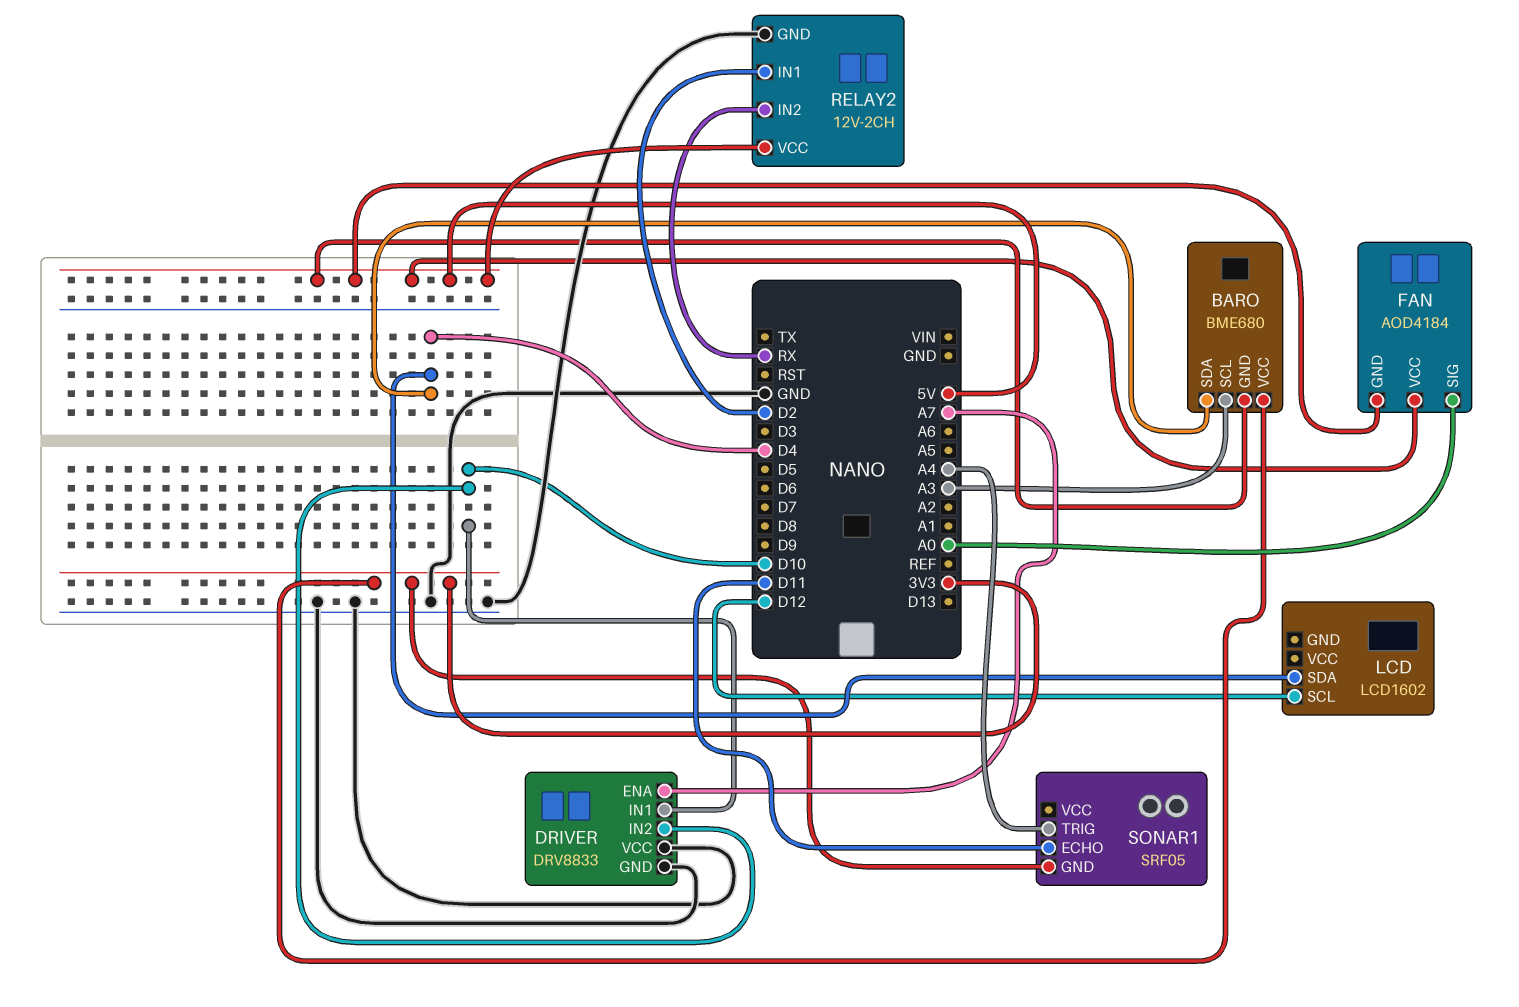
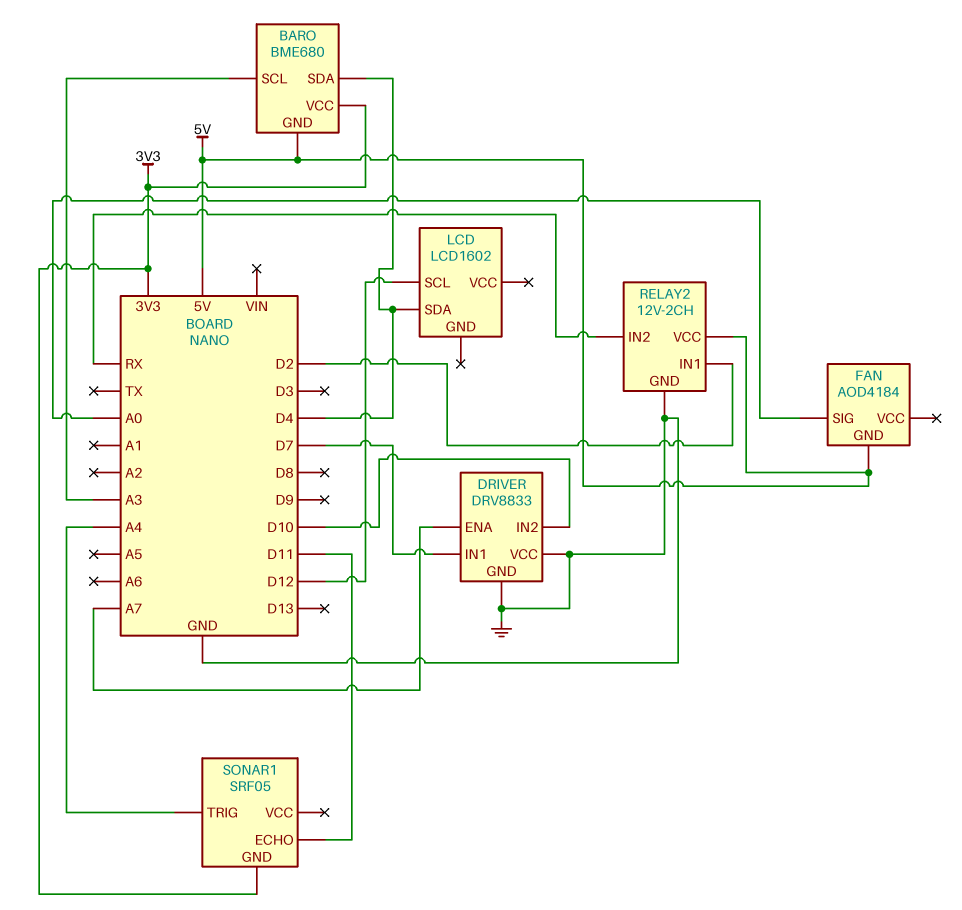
DRIVER pin IN1: D10 -> D7
FAN pin VCC: 5V -> none

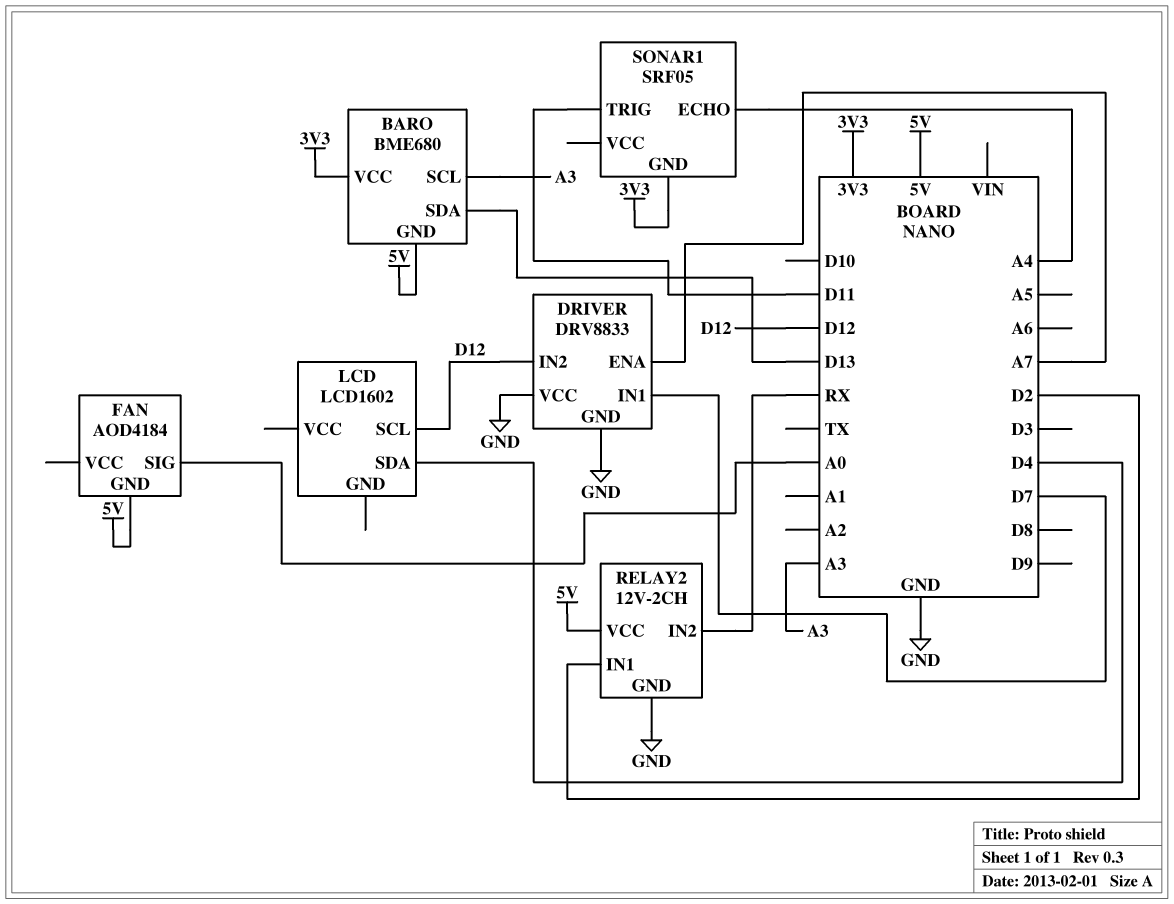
BARO pin SDA: D4 -> D13
DRIVER pin IN2: D10 -> D12
SONAR1 pin ECHO: D11 -> A4
SONAR1 pin TRIG: A4 -> D11

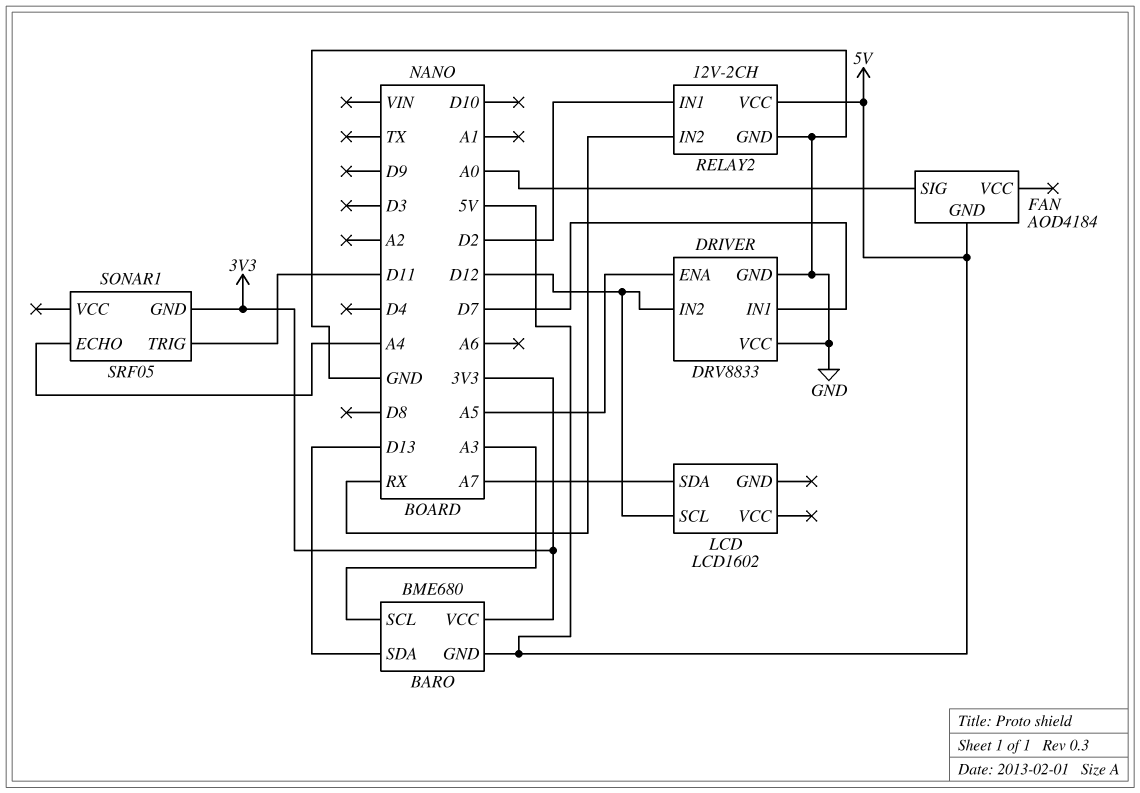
DRIVER pin ENA: A7 -> A5
LCD pin SDA: D4 -> A7

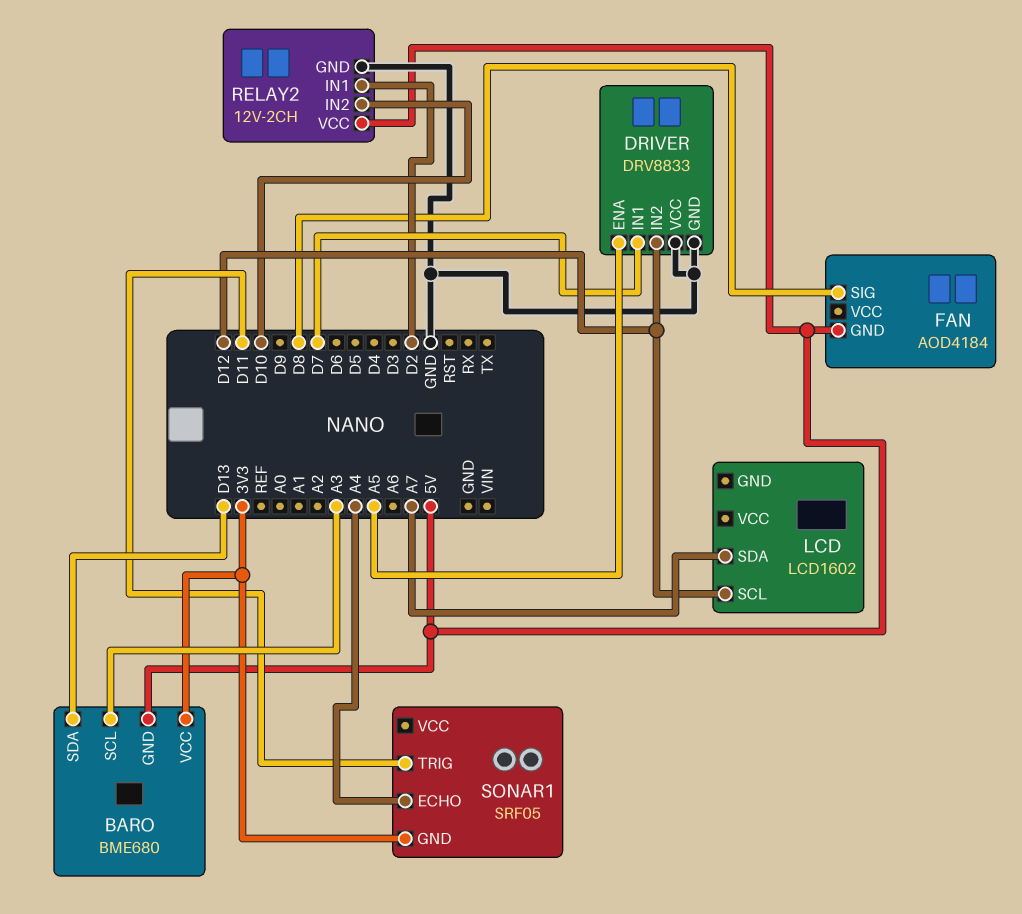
FAN pin SIG: A0 -> D8
RELAY2 pin IN2: RX -> D10

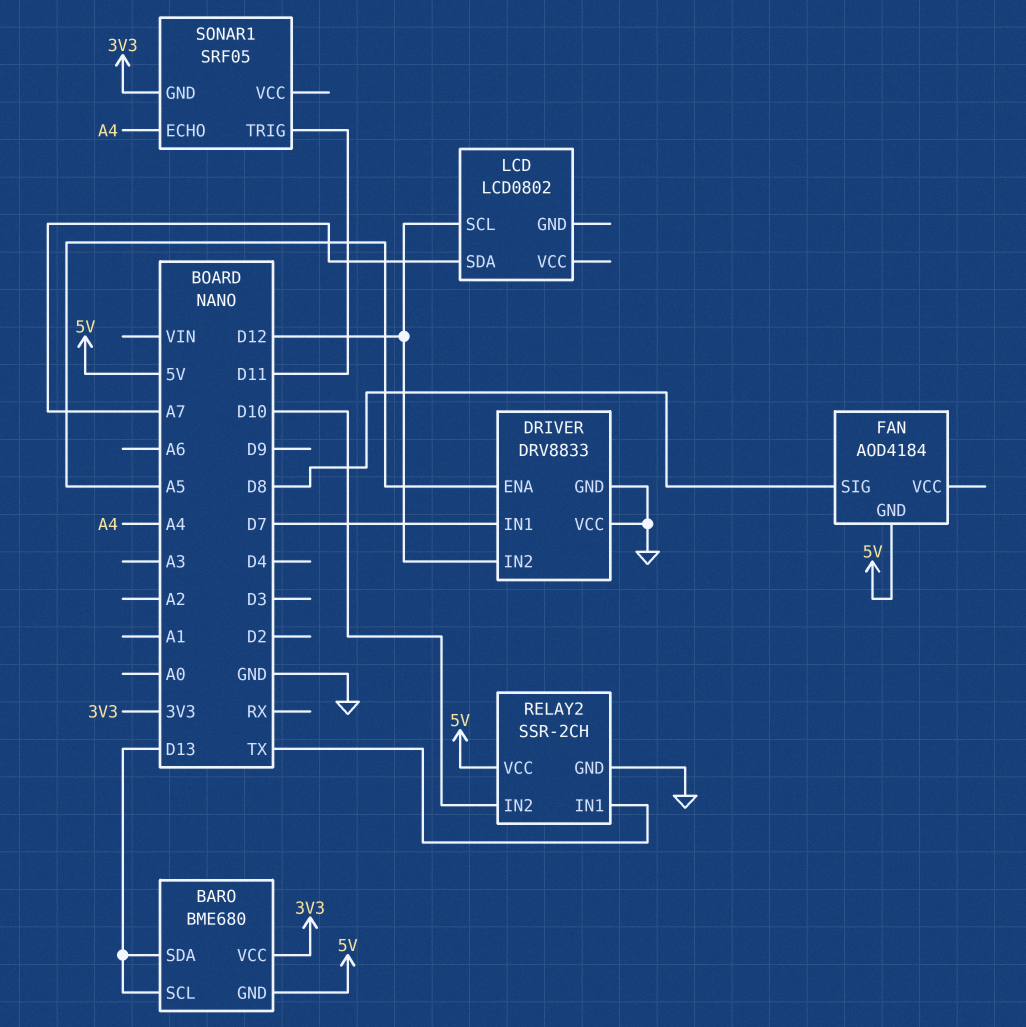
BARO pin SCL: A3 -> D13
LCD: LCD1602 -> LCD0802
RELAY2: 12V-2CH -> SSR-2CH
RELAY2 pin IN1: D2 -> TX

